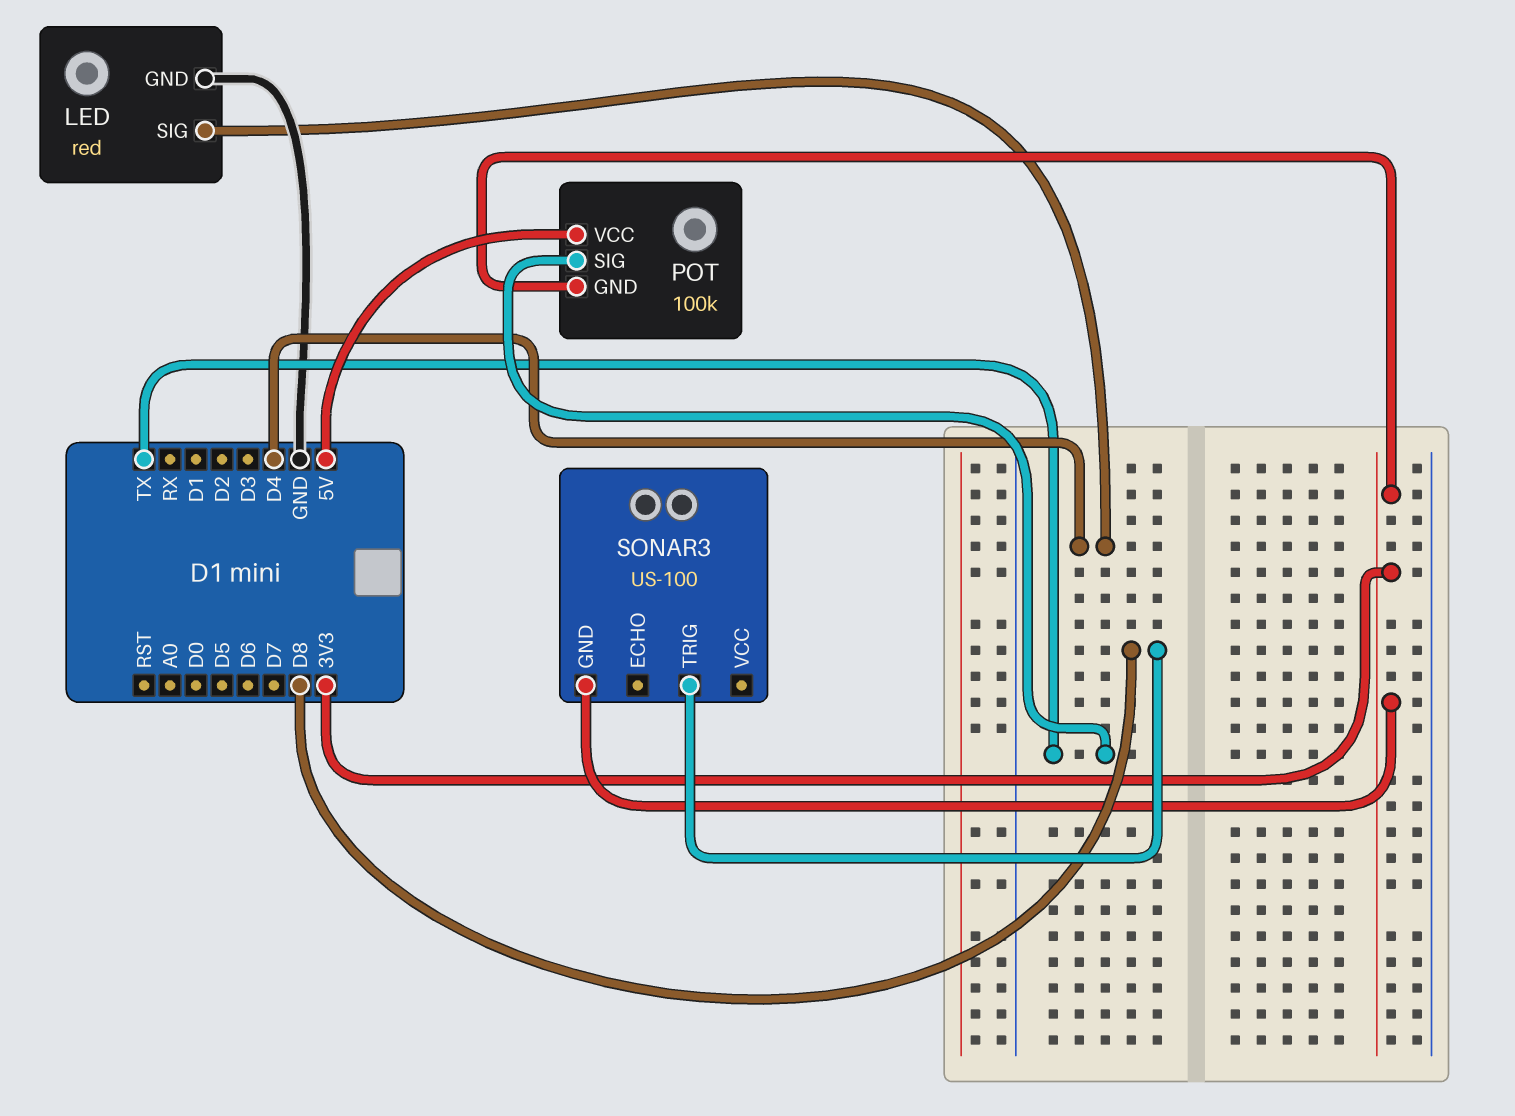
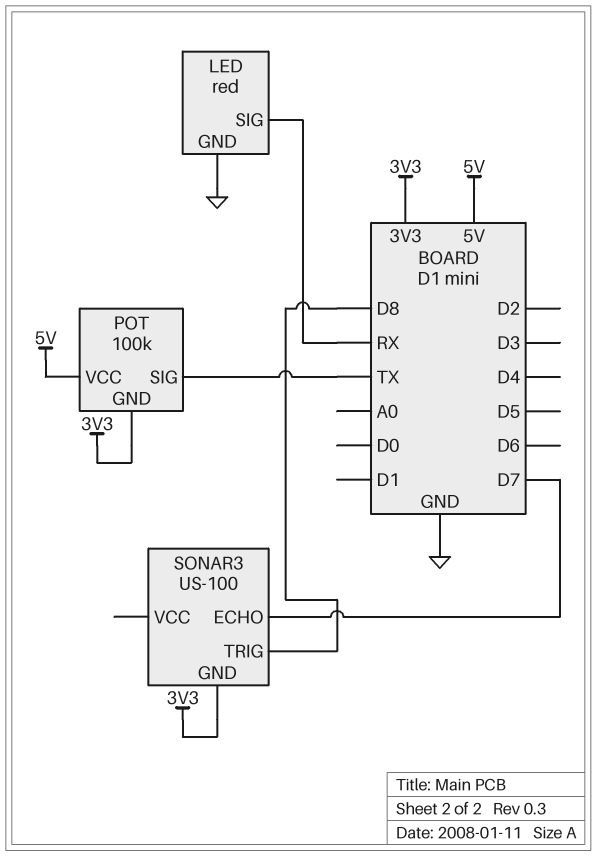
LED pin SIG: D4 -> RX
SONAR3 pin ECHO: none -> D7

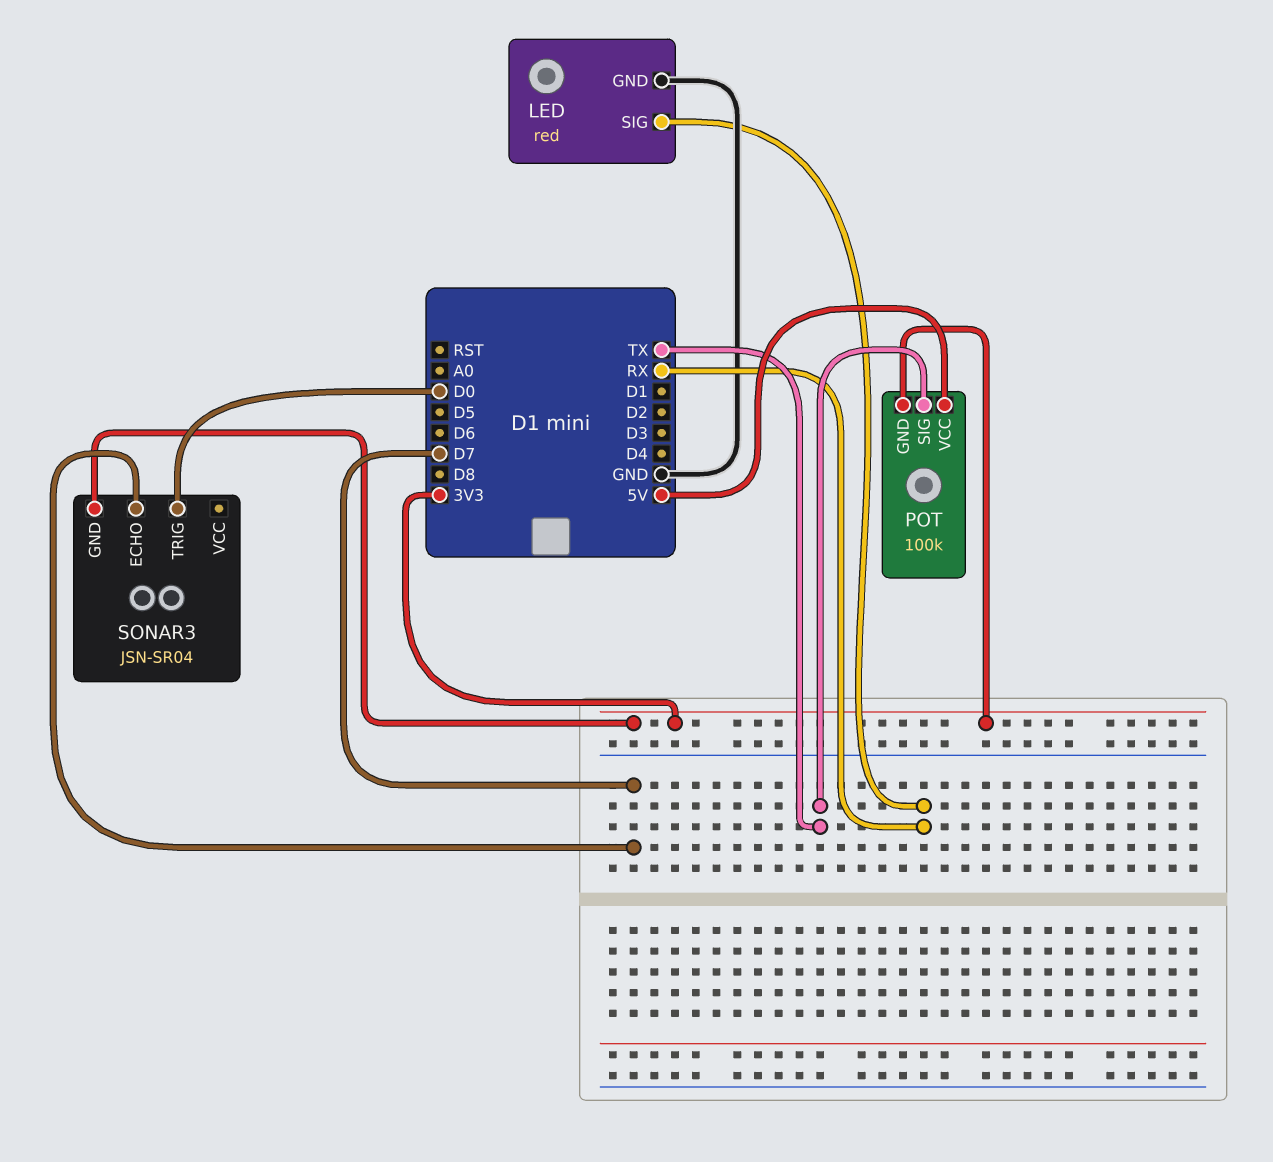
SONAR3: US-100 -> JSN-SR04
SONAR3 pin TRIG: D8 -> D0

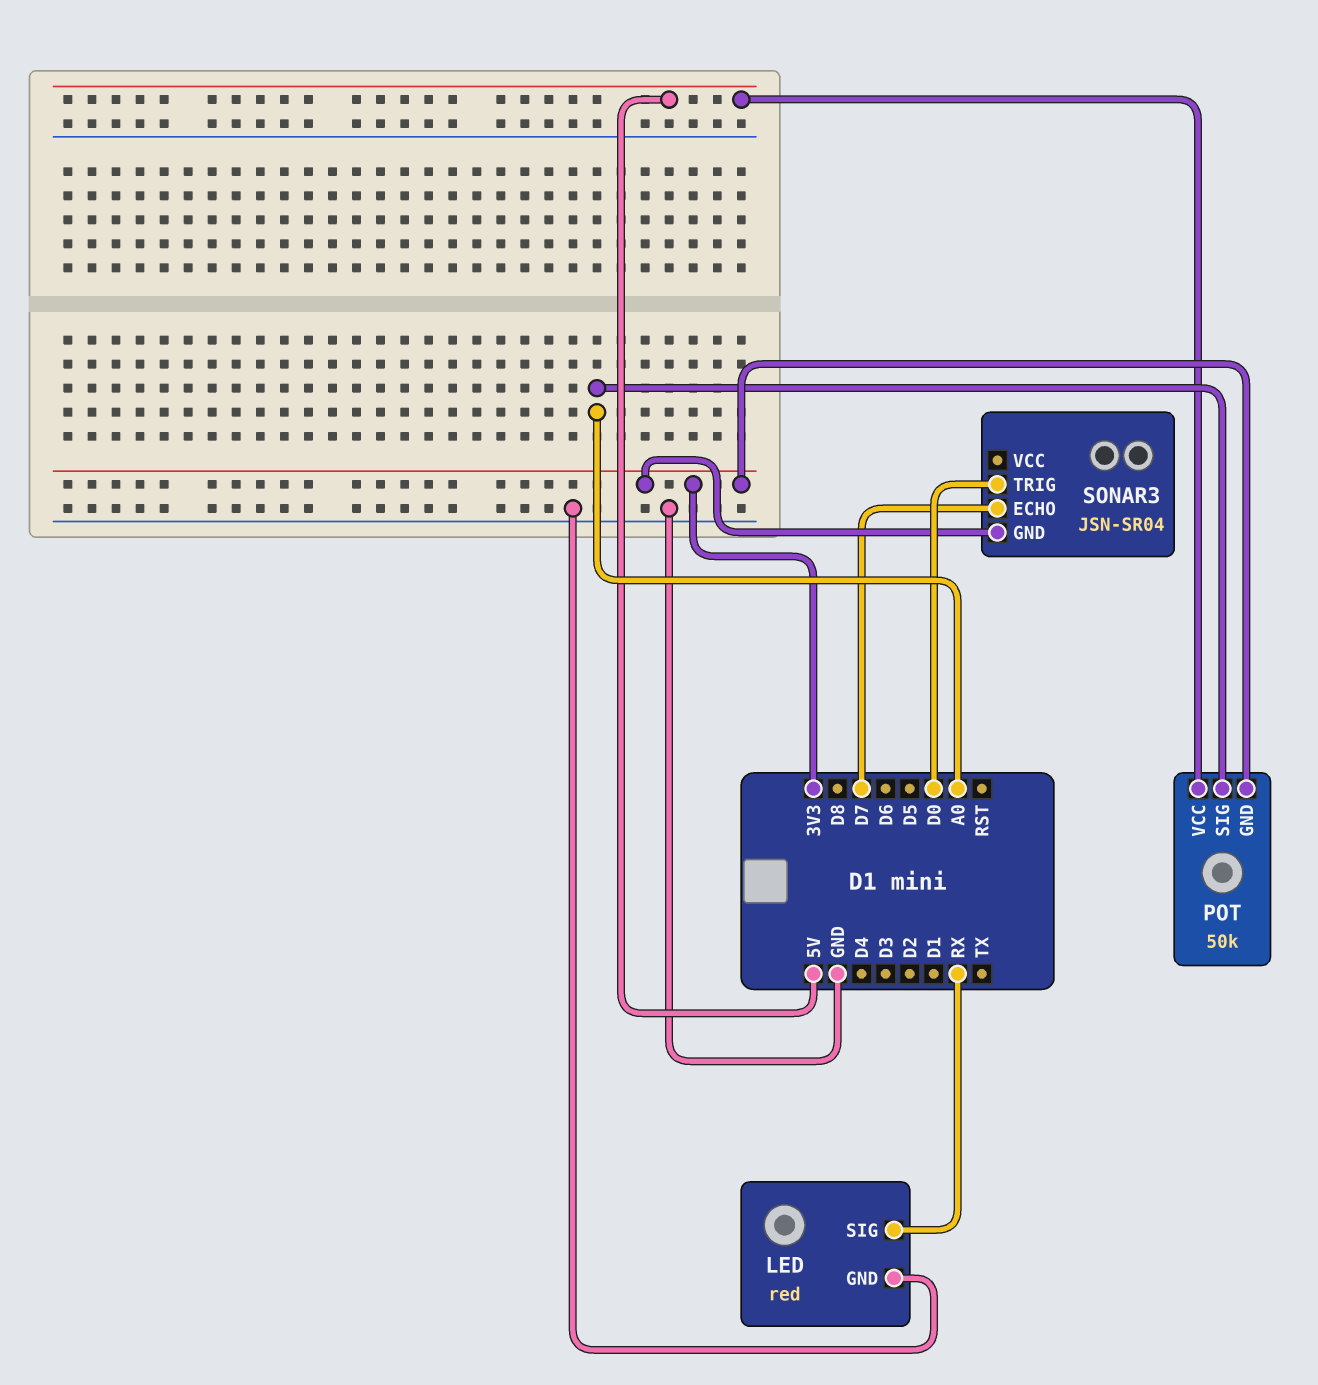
POT: 100k -> 50k
POT pin SIG: TX -> A0

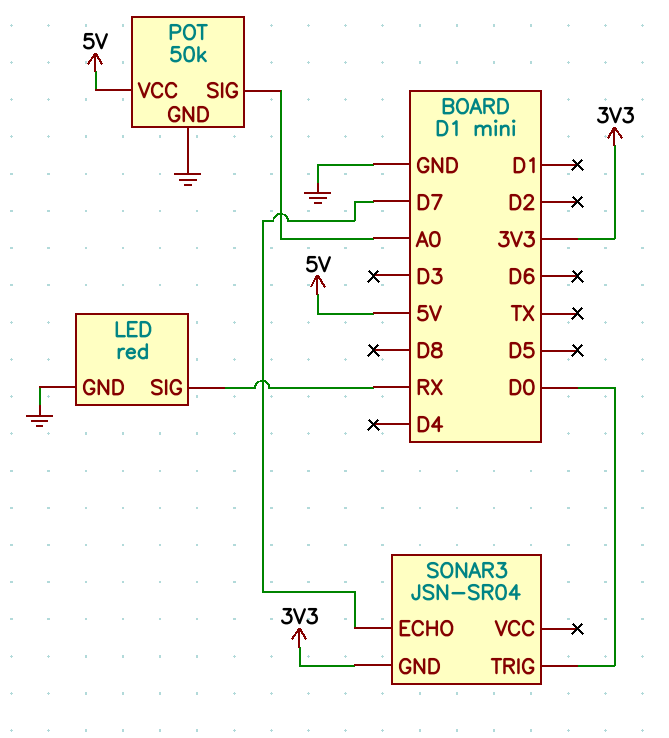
POT pin GND: 3V3 -> GND

